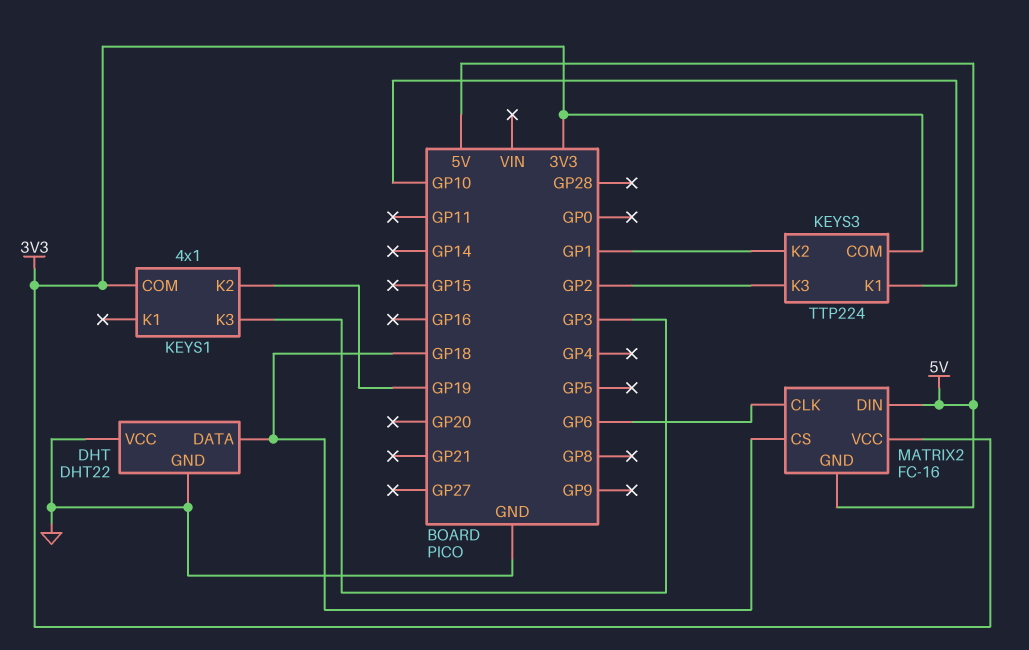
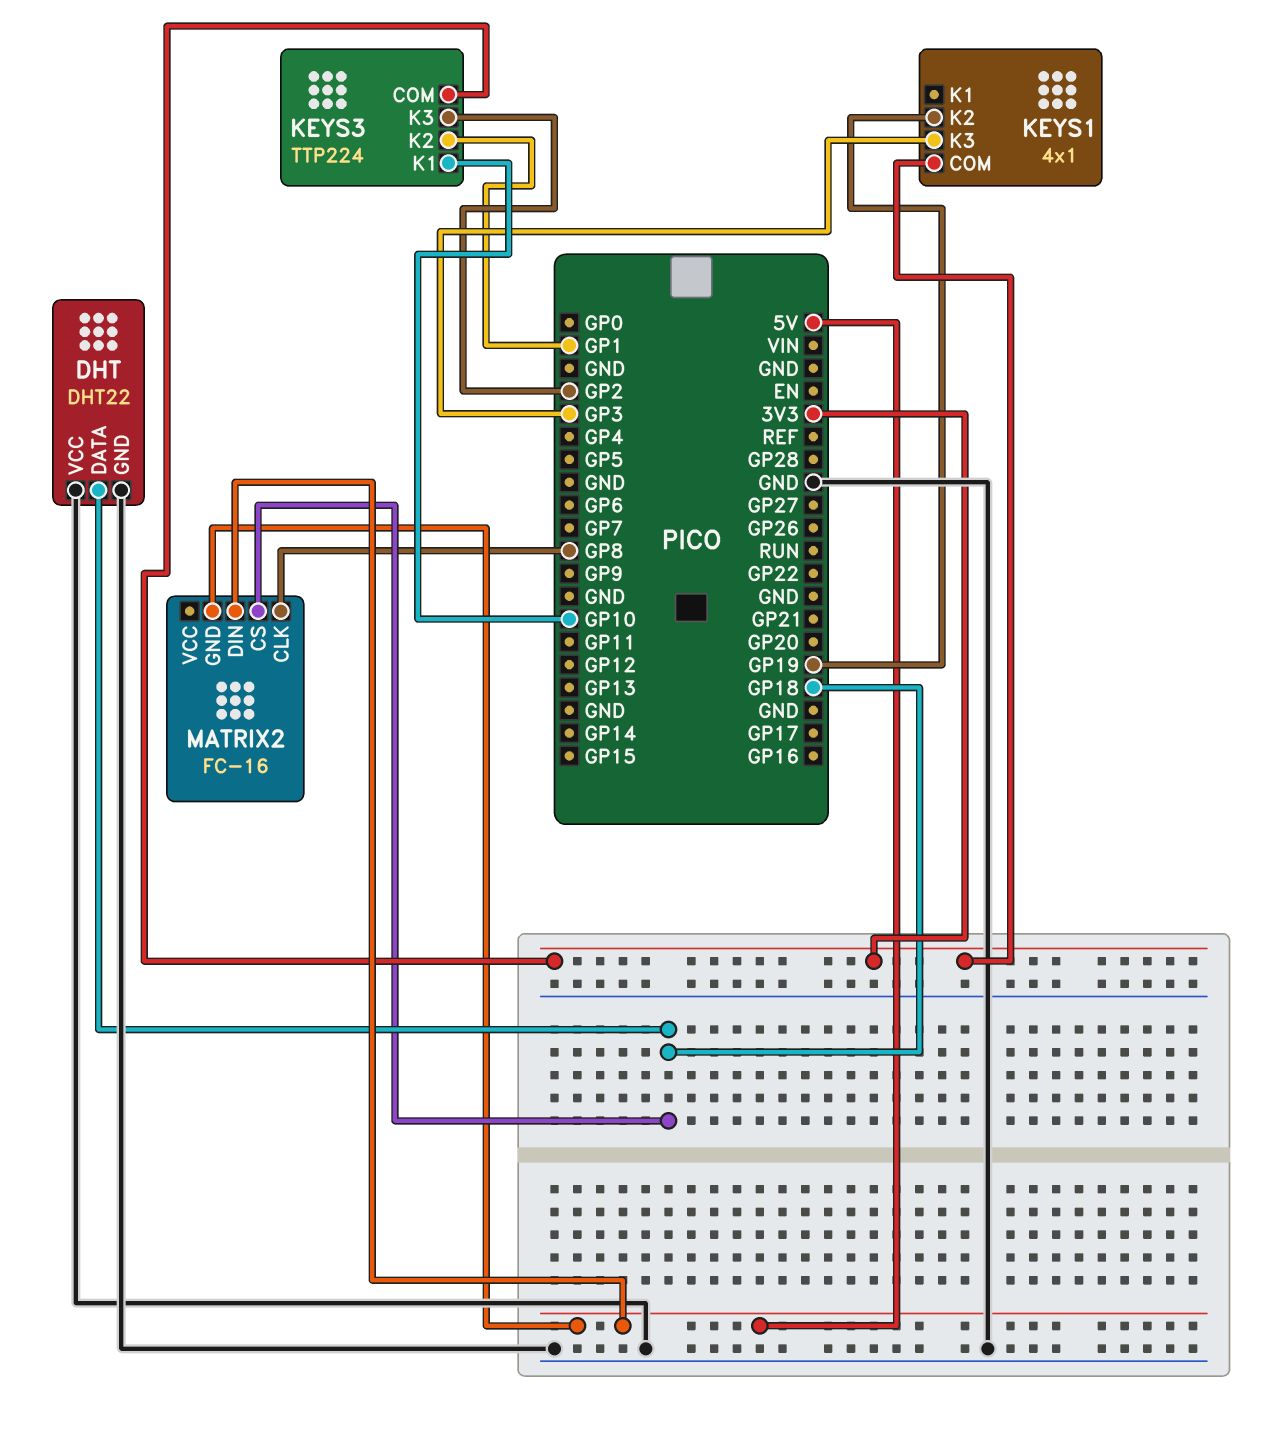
MATRIX2 pin CLK: GP6 -> GP8
MATRIX2 pin VCC: 3V3 -> none

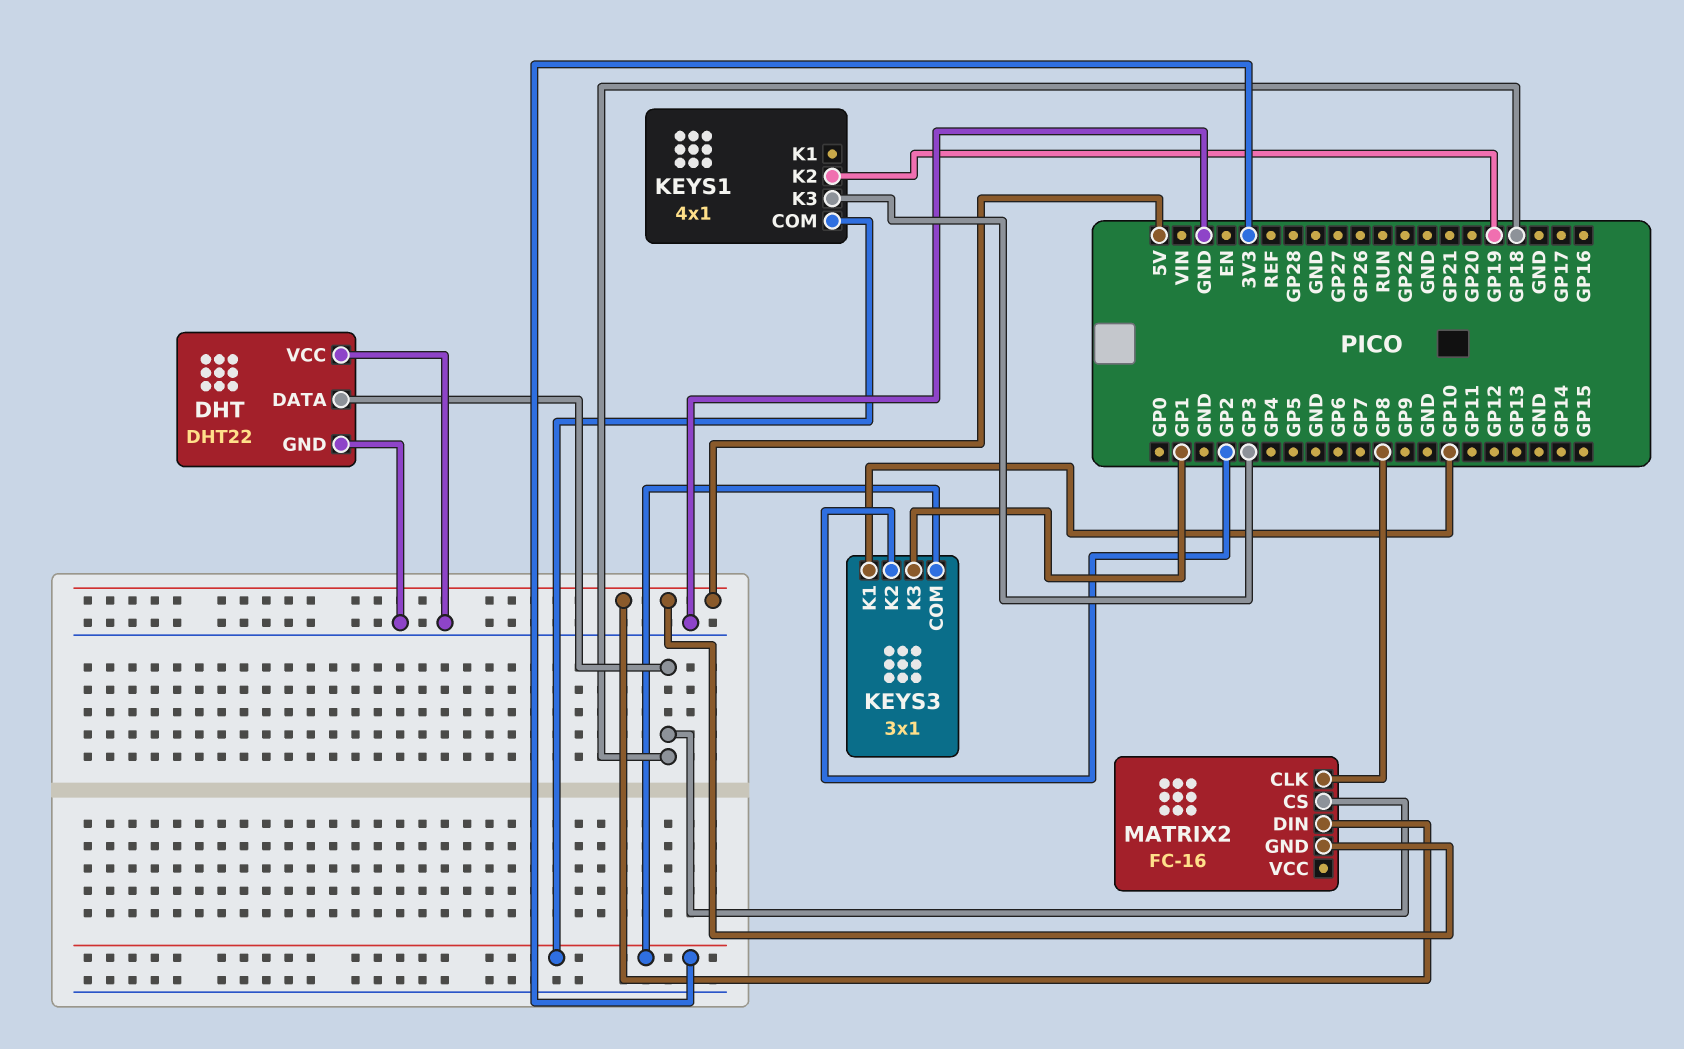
KEYS3: TTP224 -> 3x1
KEYS3 pin K2: GP1 -> GP2
KEYS3 pin K3: GP2 -> GP1

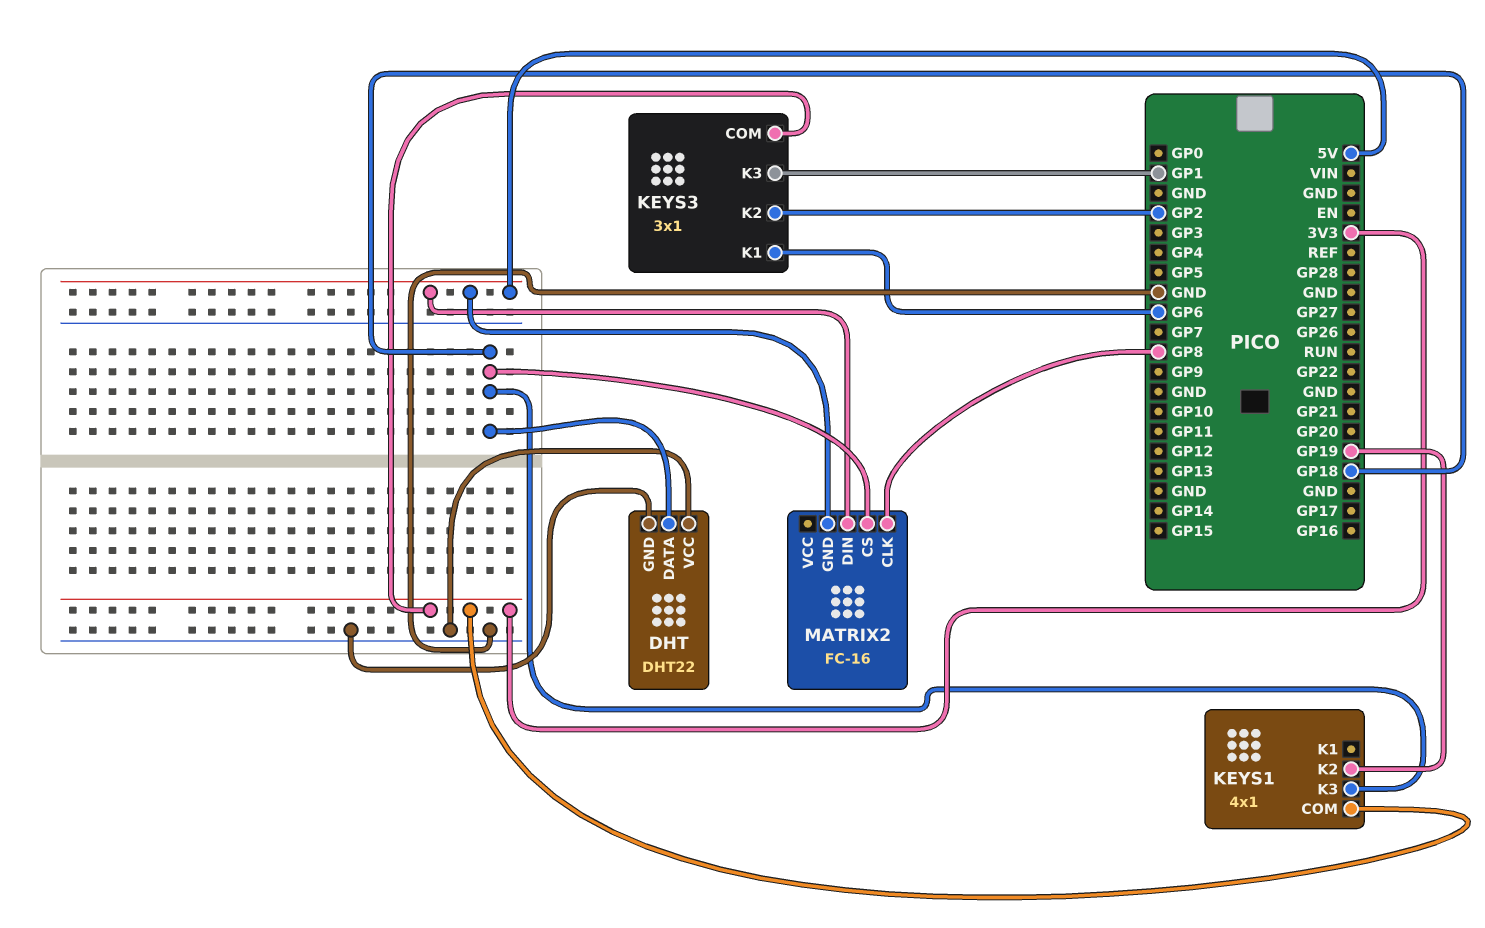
KEYS1 pin K3: GP3 -> GP18
KEYS3 pin K1: GP10 -> GP6

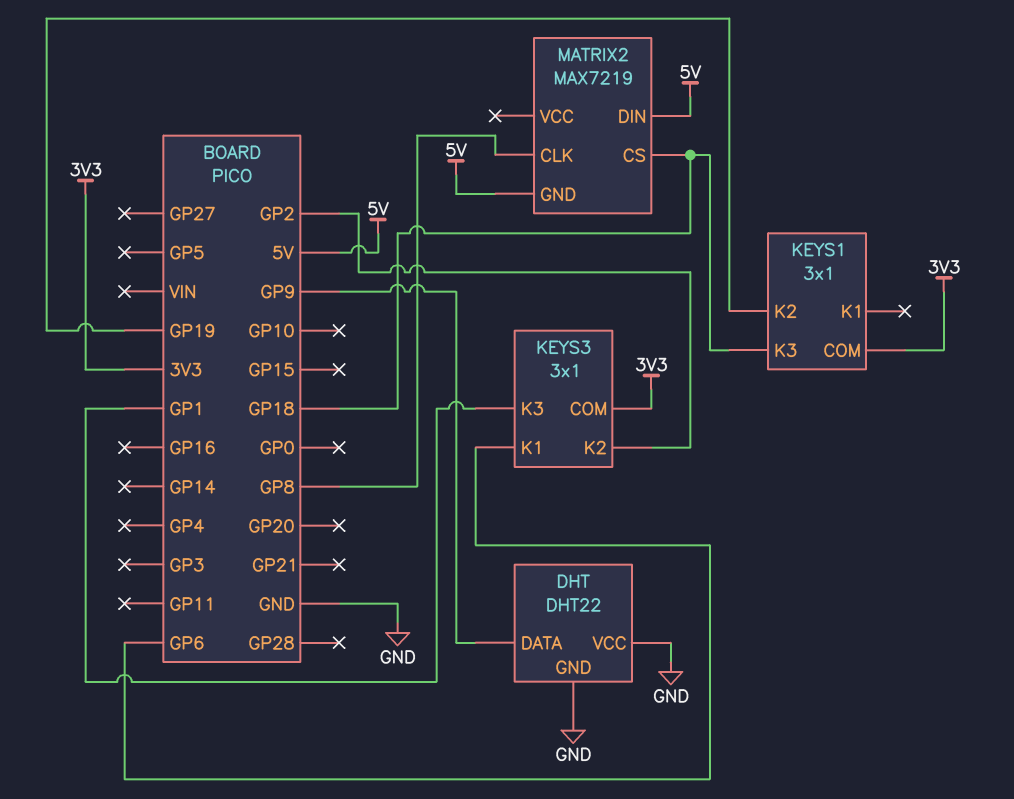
DHT pin DATA: GP18 -> GP9
KEYS1: 4x1 -> 3x1
MATRIX2: FC-16 -> MAX7219

